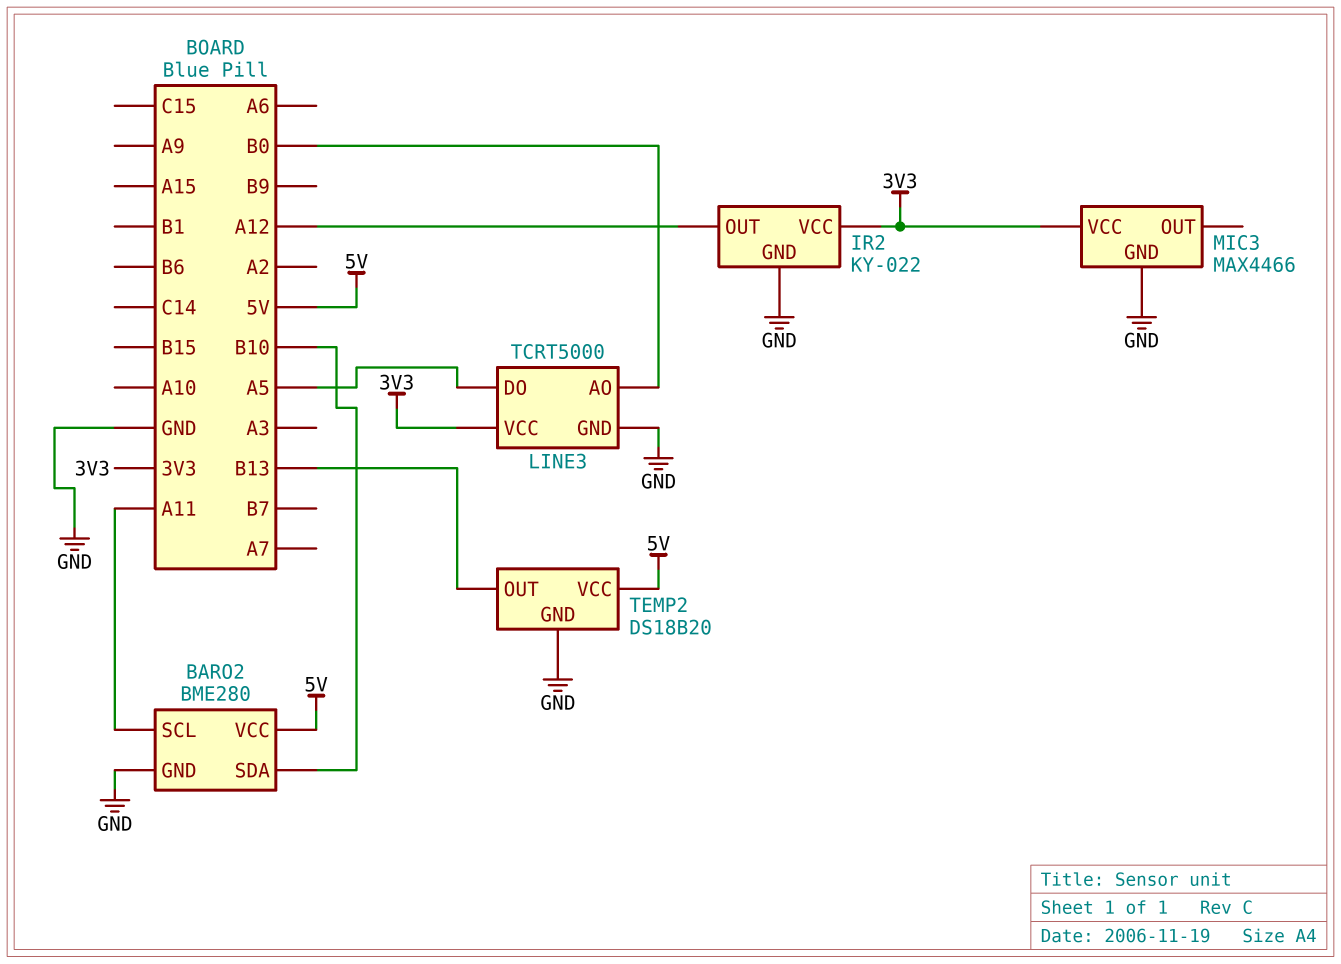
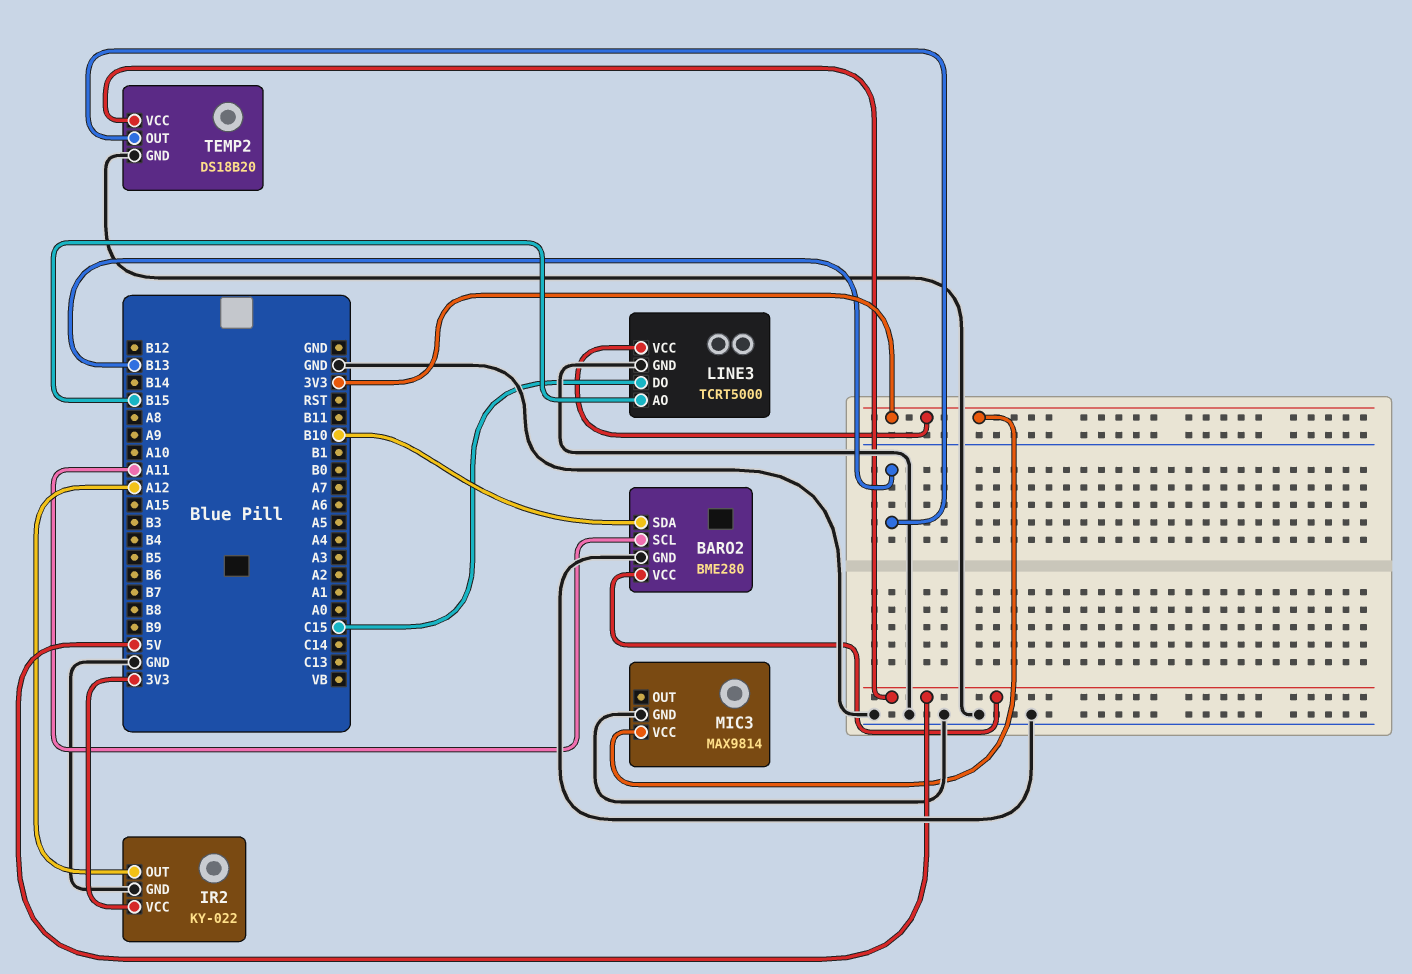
LINE3 pin AO: B0 -> B15
LINE3 pin DO: A5 -> C15
MIC3: MAX4466 -> MAX9814

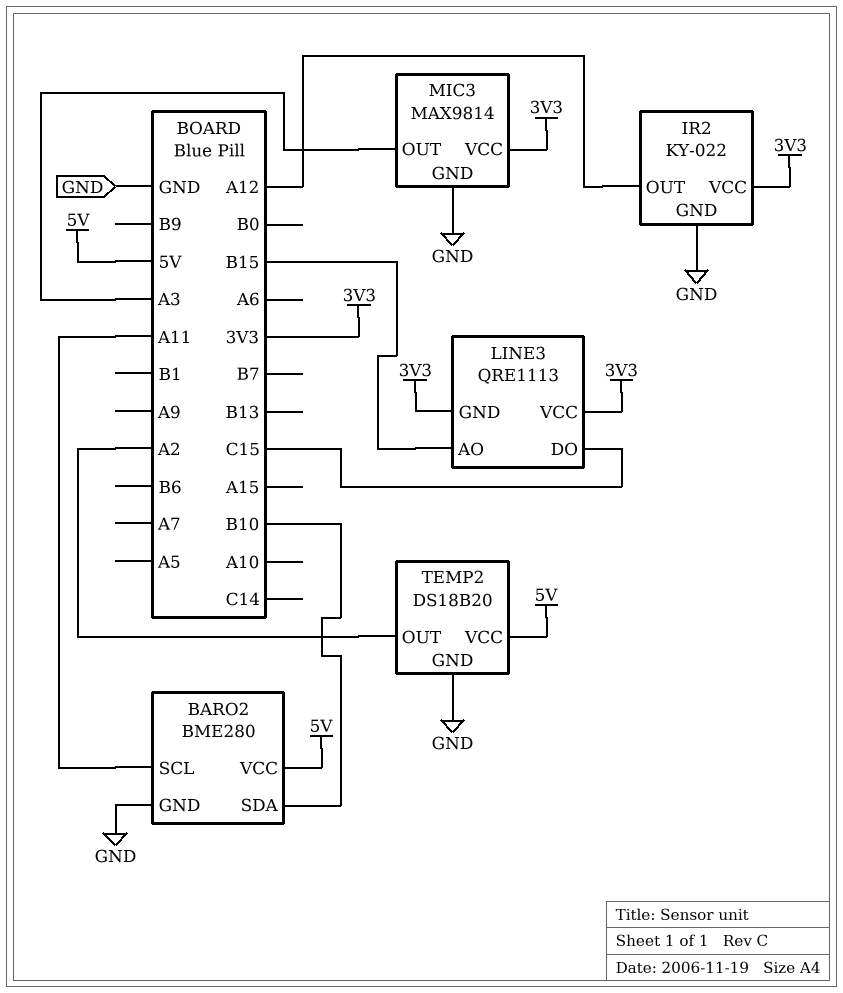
LINE3: TCRT5000 -> QRE1113
LINE3 pin GND: GND -> 3V3
MIC3 pin OUT: none -> A3
TEMP2 pin OUT: B13 -> A2

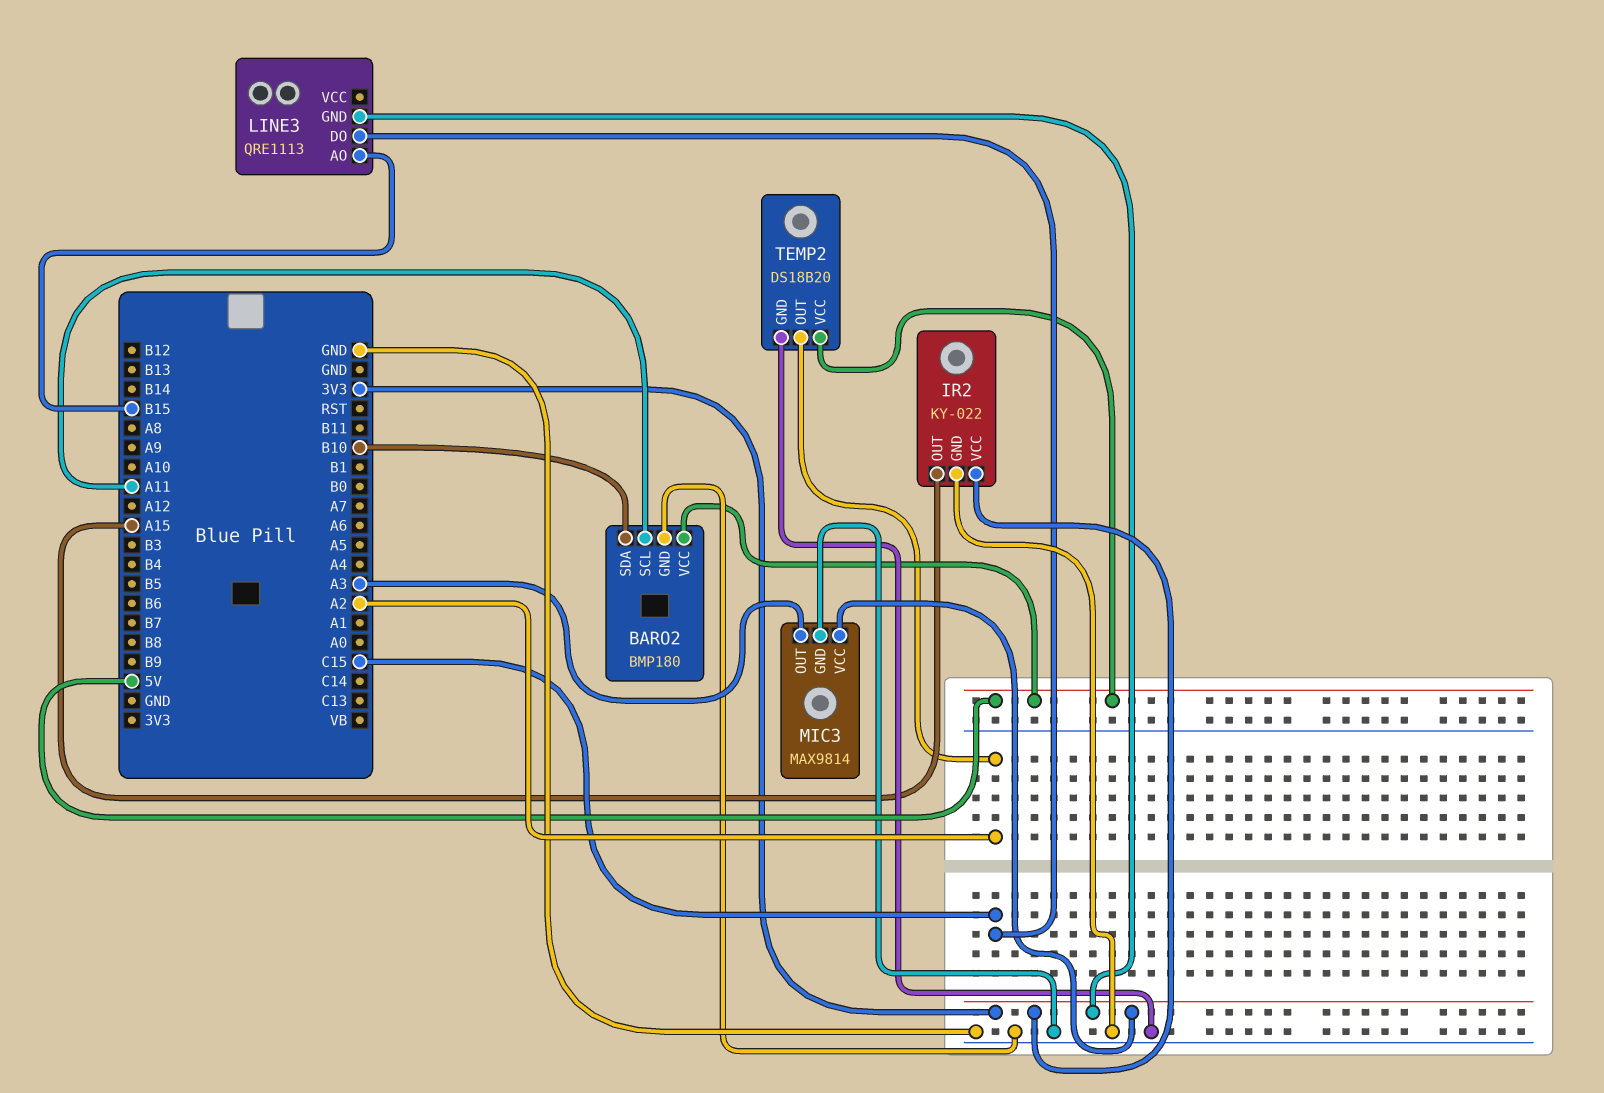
BARO2: BME280 -> BMP180
IR2 pin OUT: A12 -> A15
LINE3 pin VCC: 3V3 -> none

